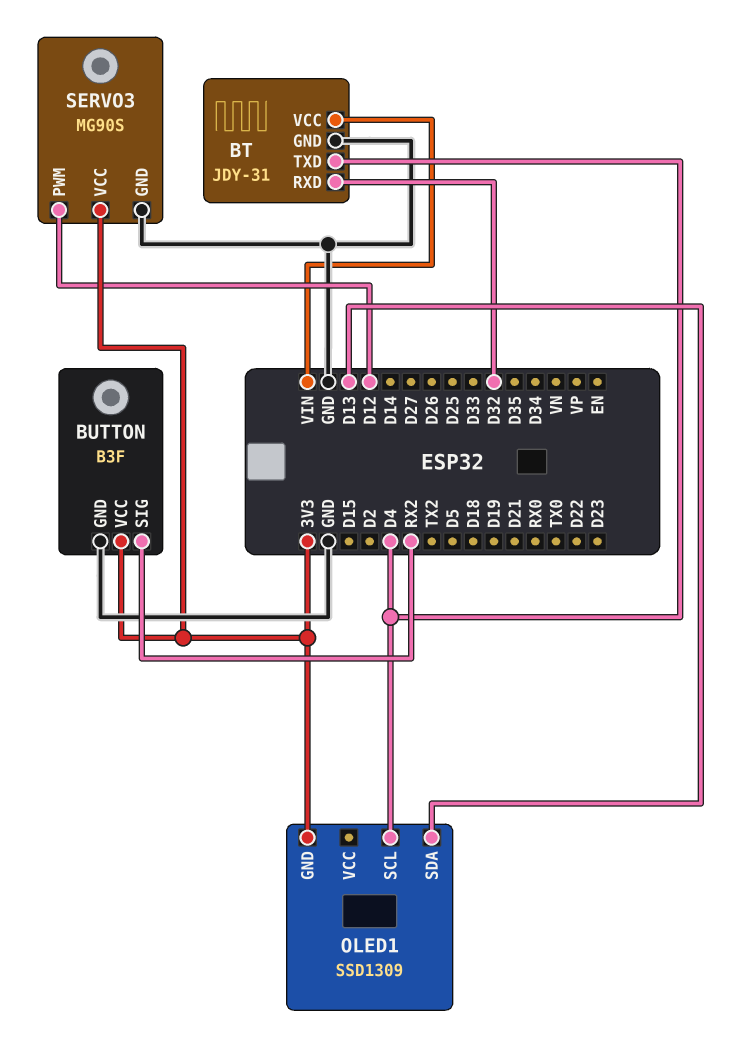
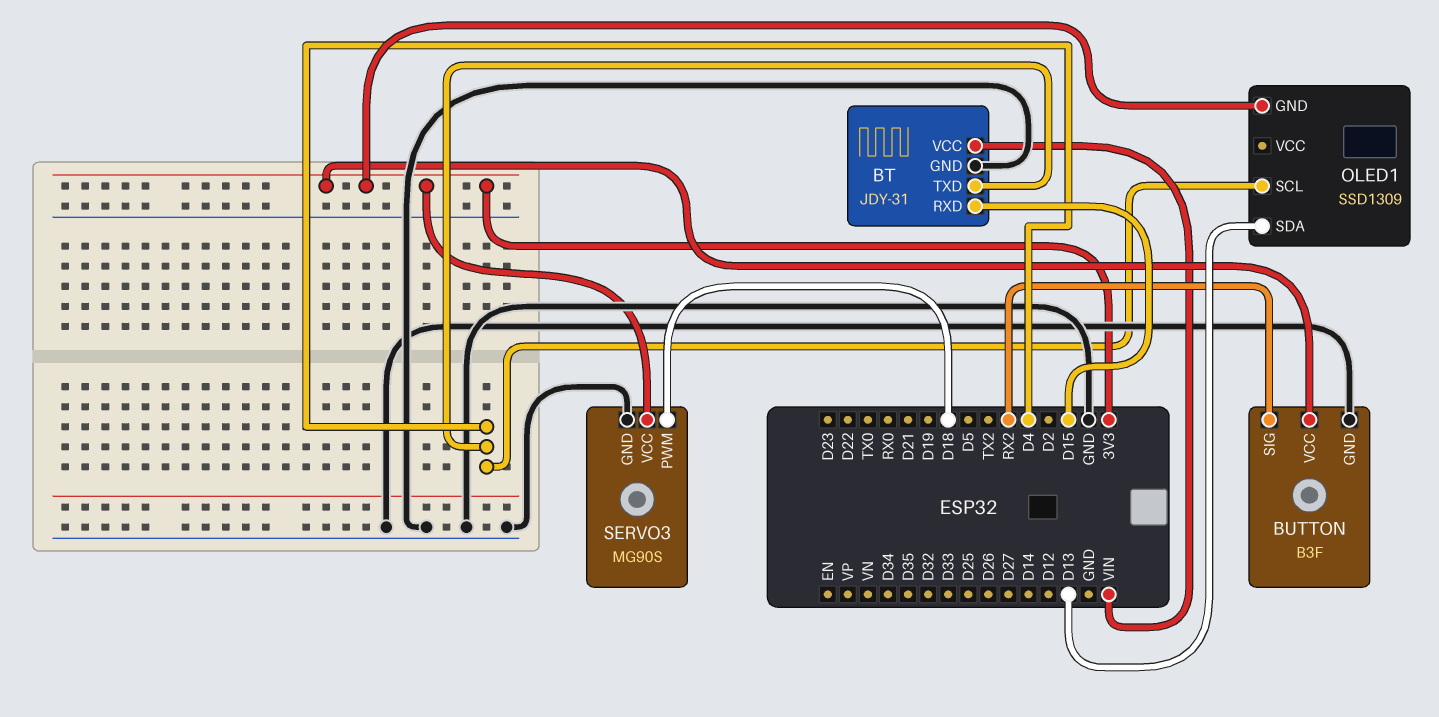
BT pin RXD: D32 -> D15
SERVO3 pin PWM: D12 -> D18

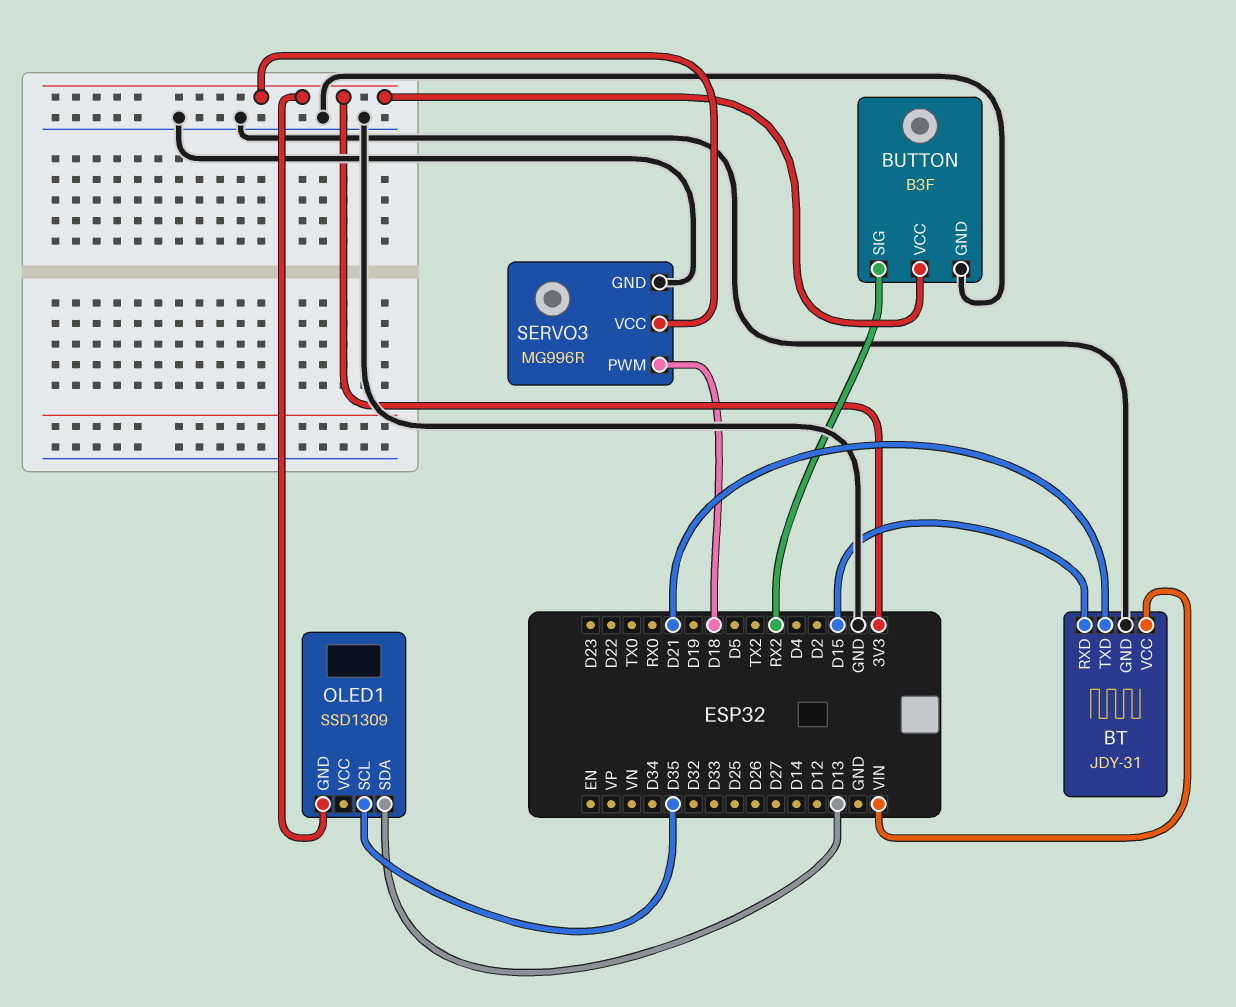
BT pin TXD: D4 -> D21
OLED1 pin SCL: D4 -> D35
SERVO3: MG90S -> MG996R

